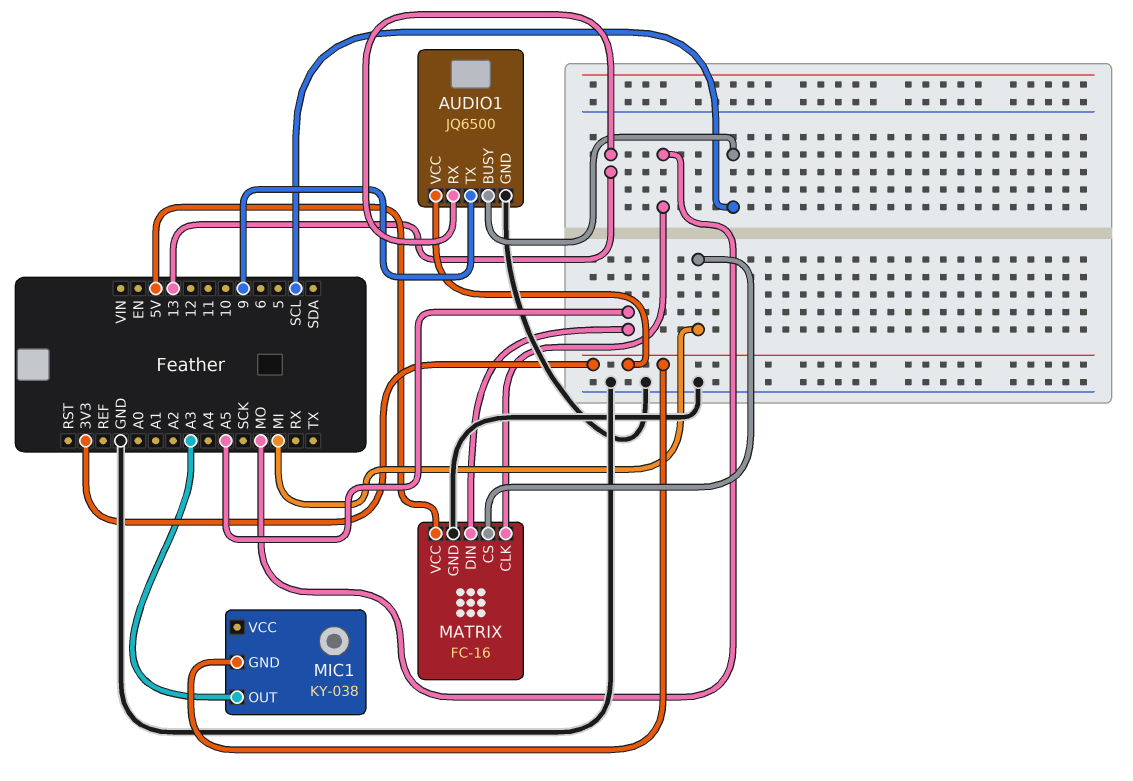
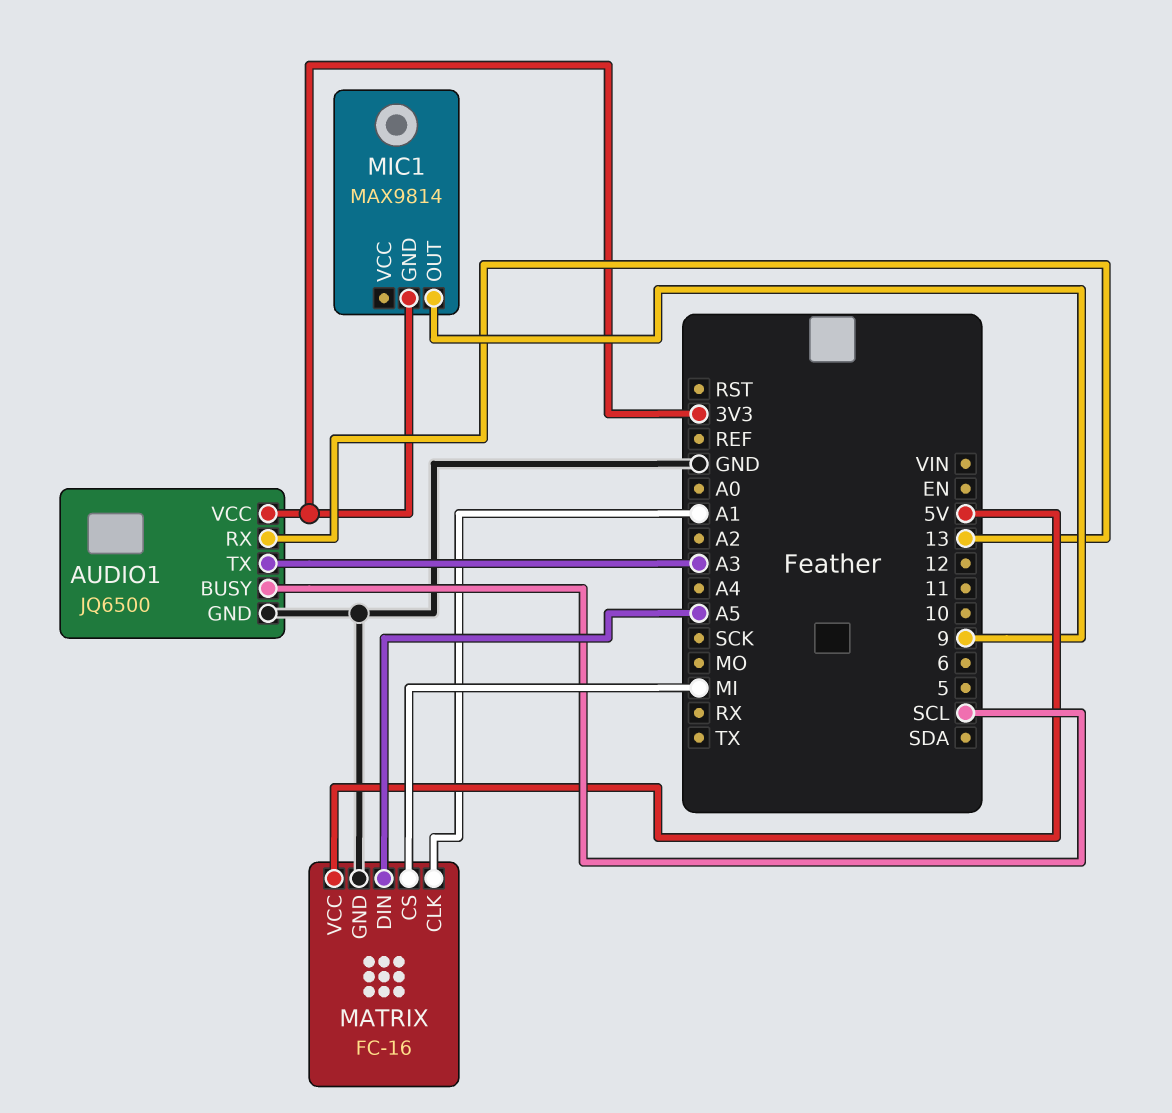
AUDIO1 pin TX: 9 -> A3
MATRIX pin CLK: MO -> A1
MIC1: KY-038 -> MAX9814
MIC1 pin OUT: A3 -> 9

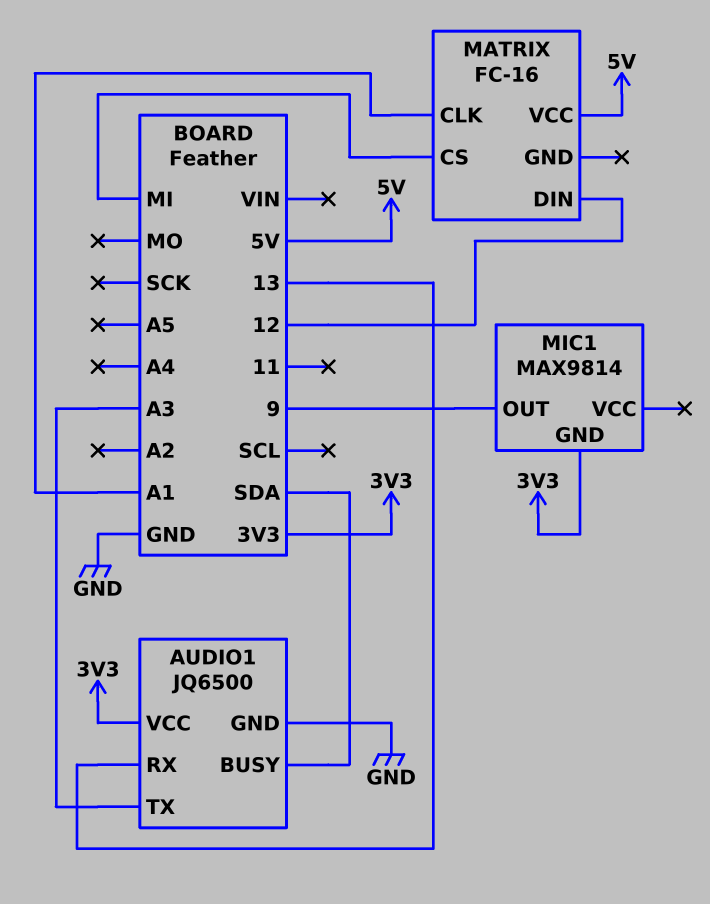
AUDIO1 pin BUSY: SCL -> SDA
MATRIX pin DIN: A5 -> 12
MATRIX pin GND: GND -> none

